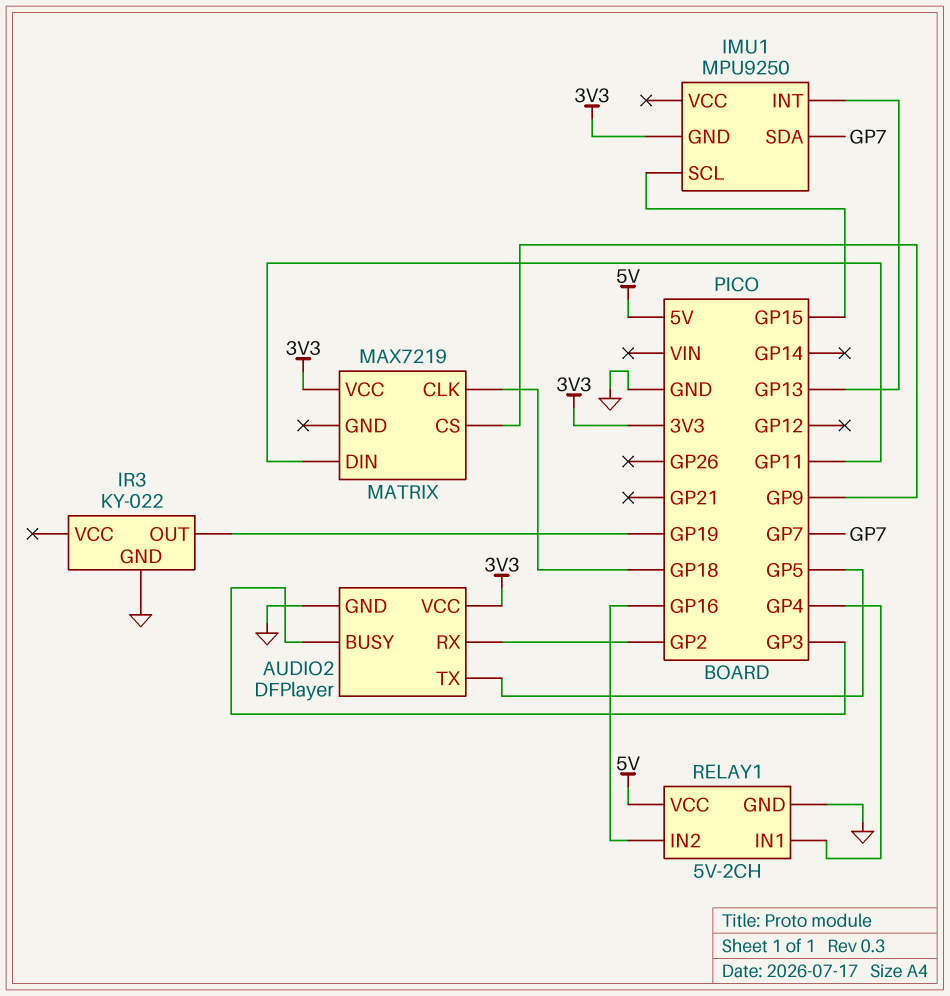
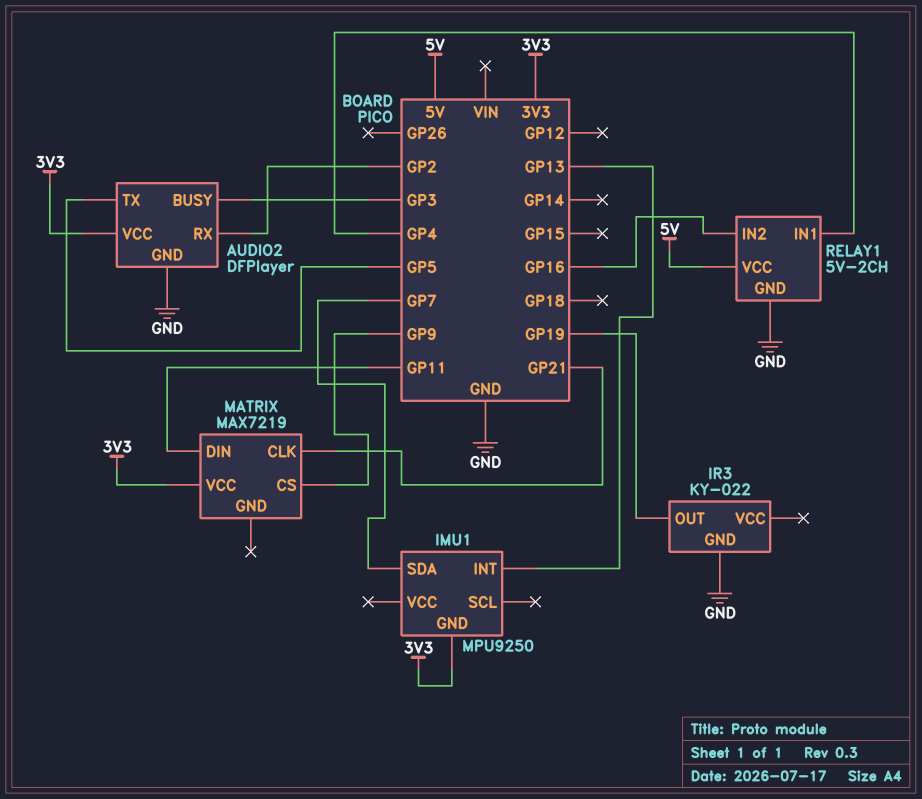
IMU1 pin SCL: GP15 -> none
MATRIX pin CLK: GP18 -> GP21

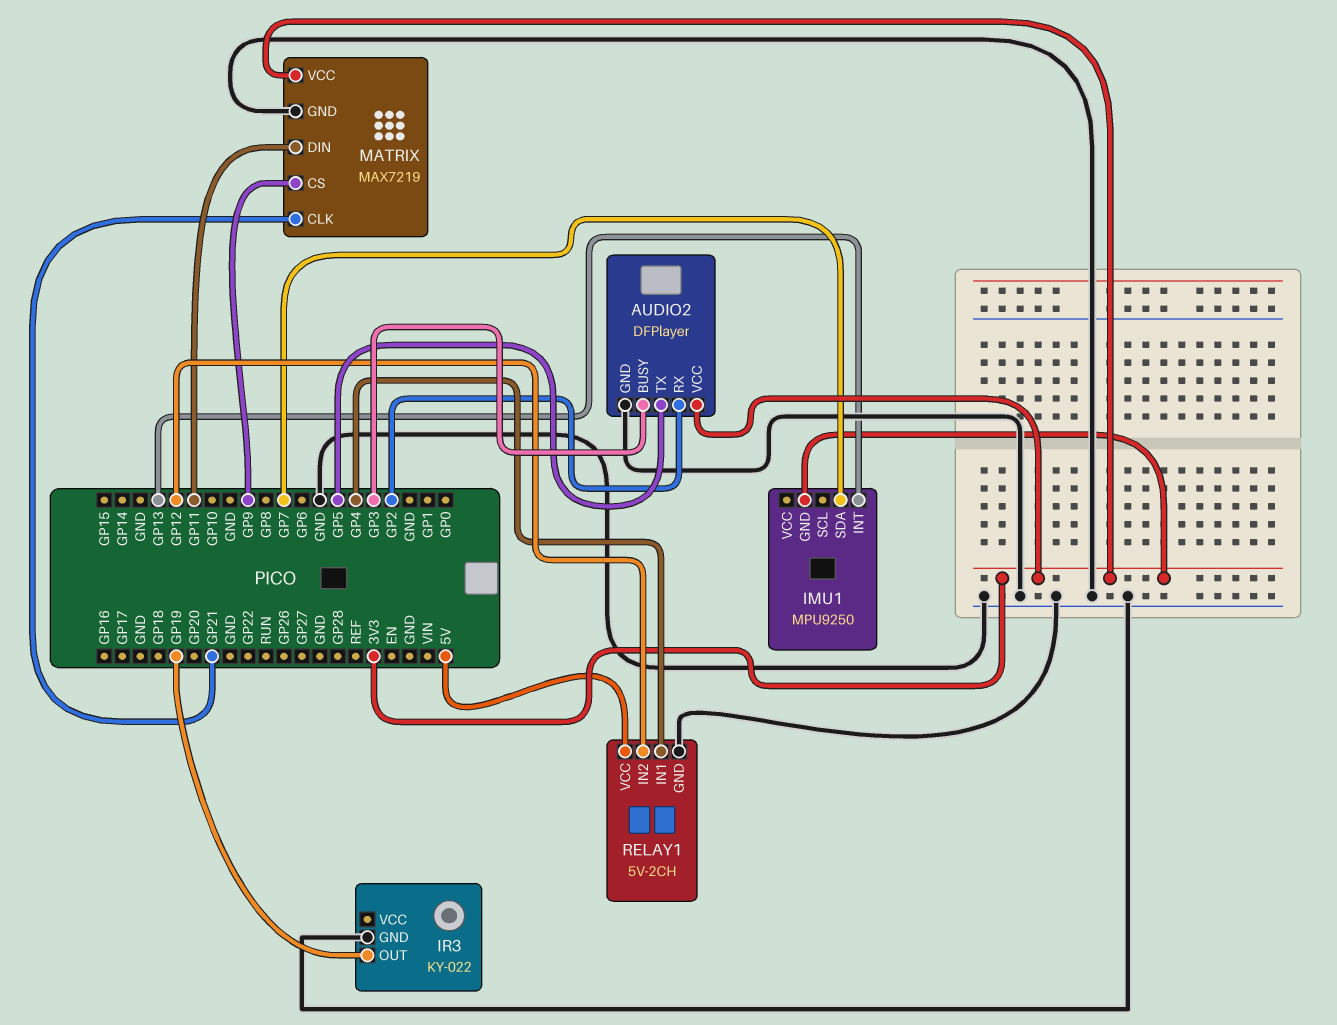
MATRIX pin GND: none -> GND
RELAY1 pin IN2: GP16 -> GP12

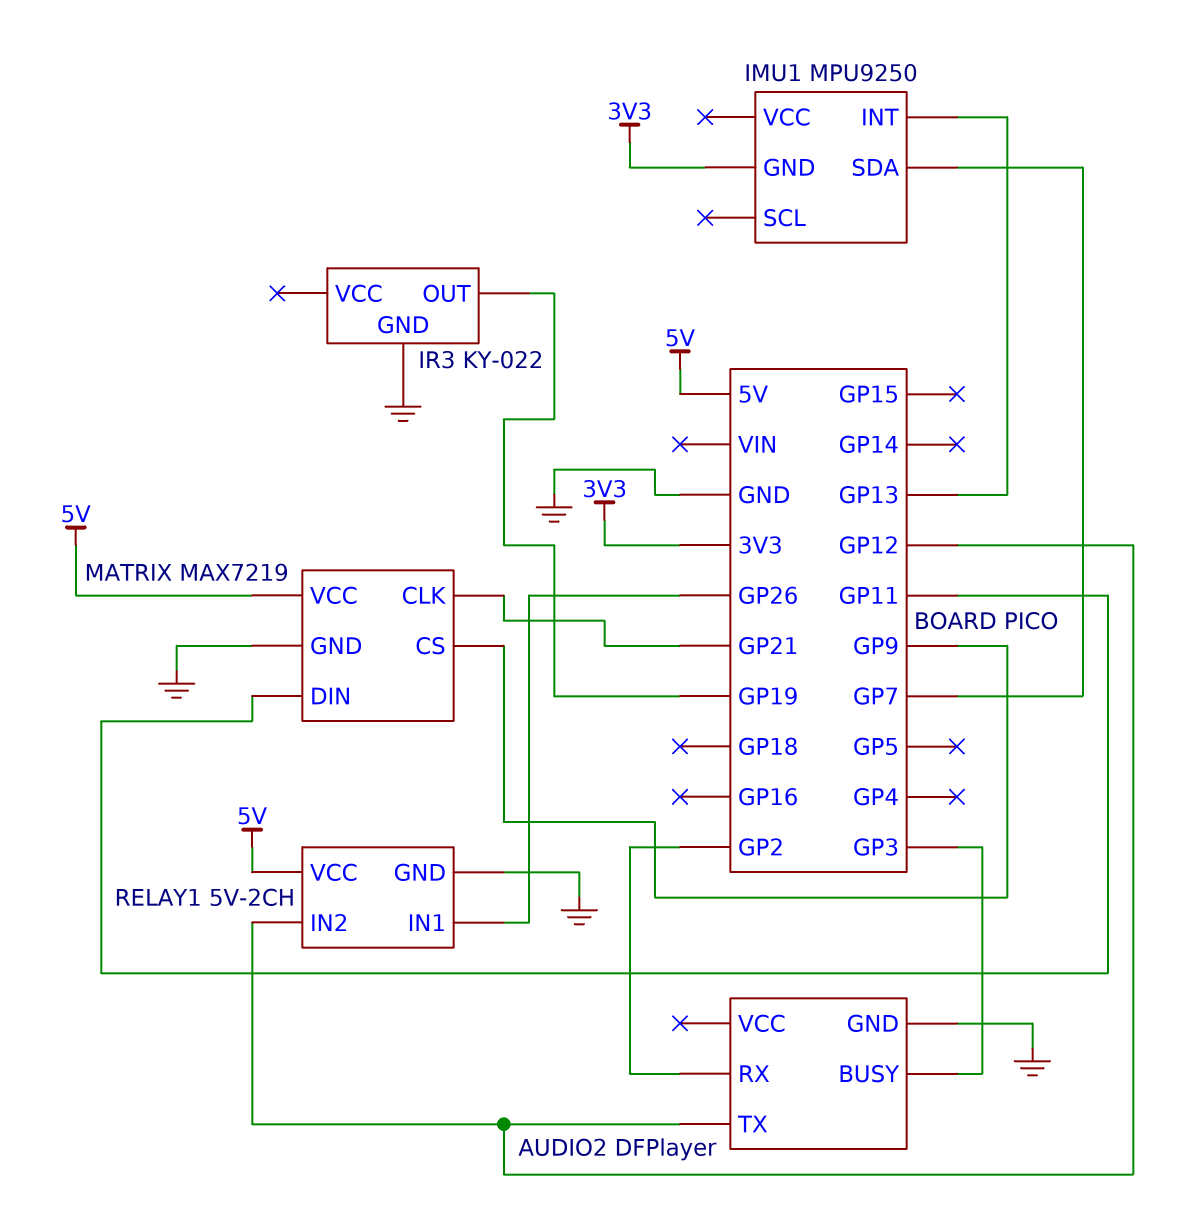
AUDIO2 pin TX: GP5 -> GP12
AUDIO2 pin VCC: 3V3 -> none
MATRIX pin VCC: 3V3 -> 5V
RELAY1 pin IN1: GP4 -> GP26

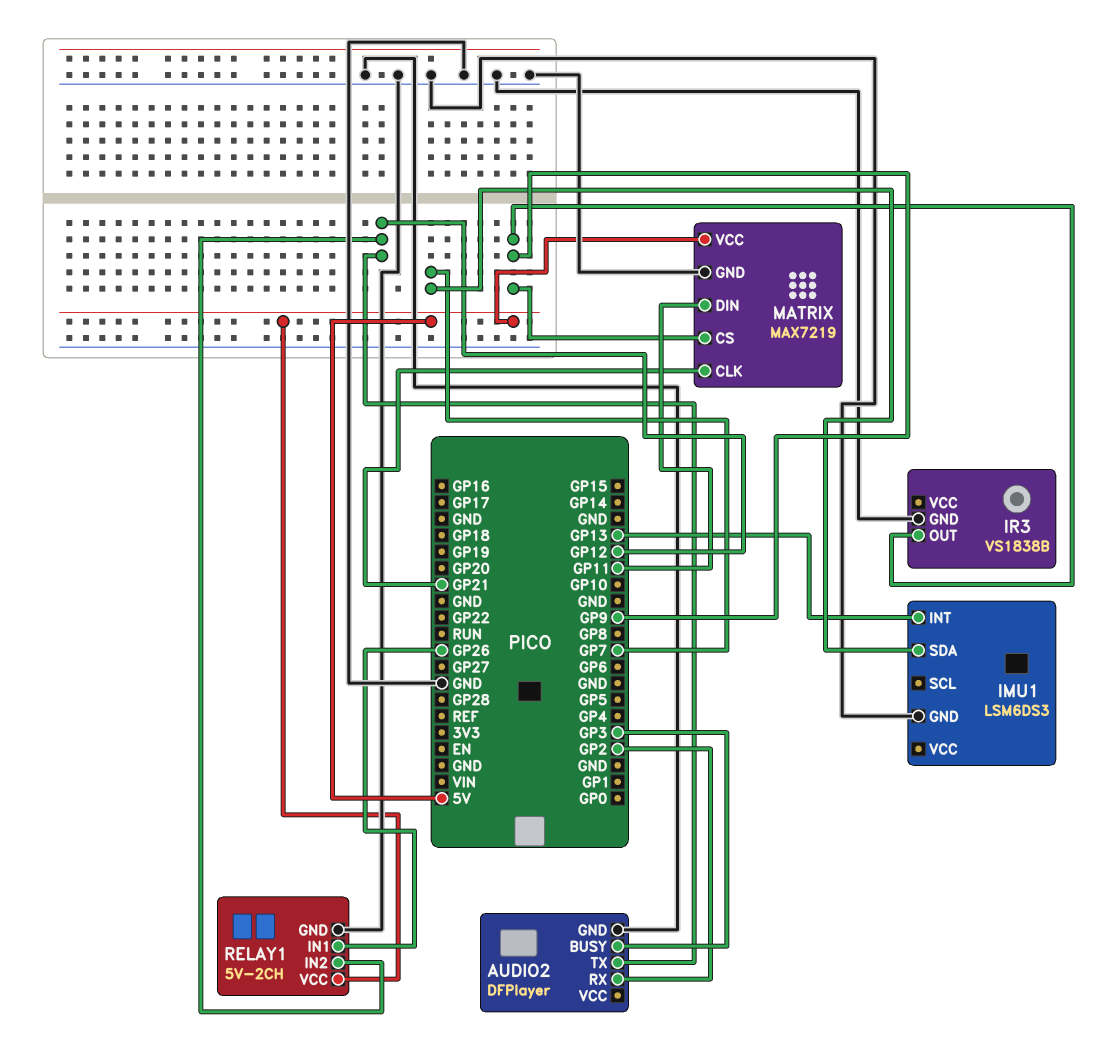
IMU1: MPU9250 -> LSM6DS3
IMU1 pin GND: 3V3 -> GND
IR3: KY-022 -> VS1838B
IR3 pin OUT: GP19 -> GP9

